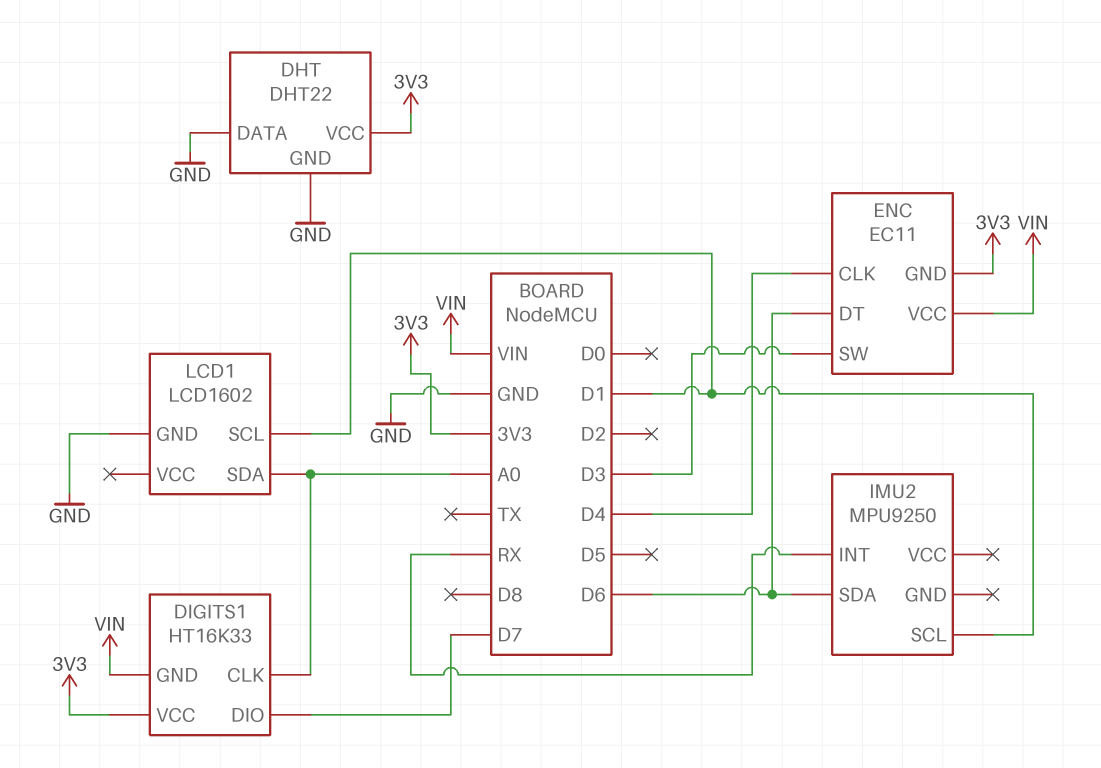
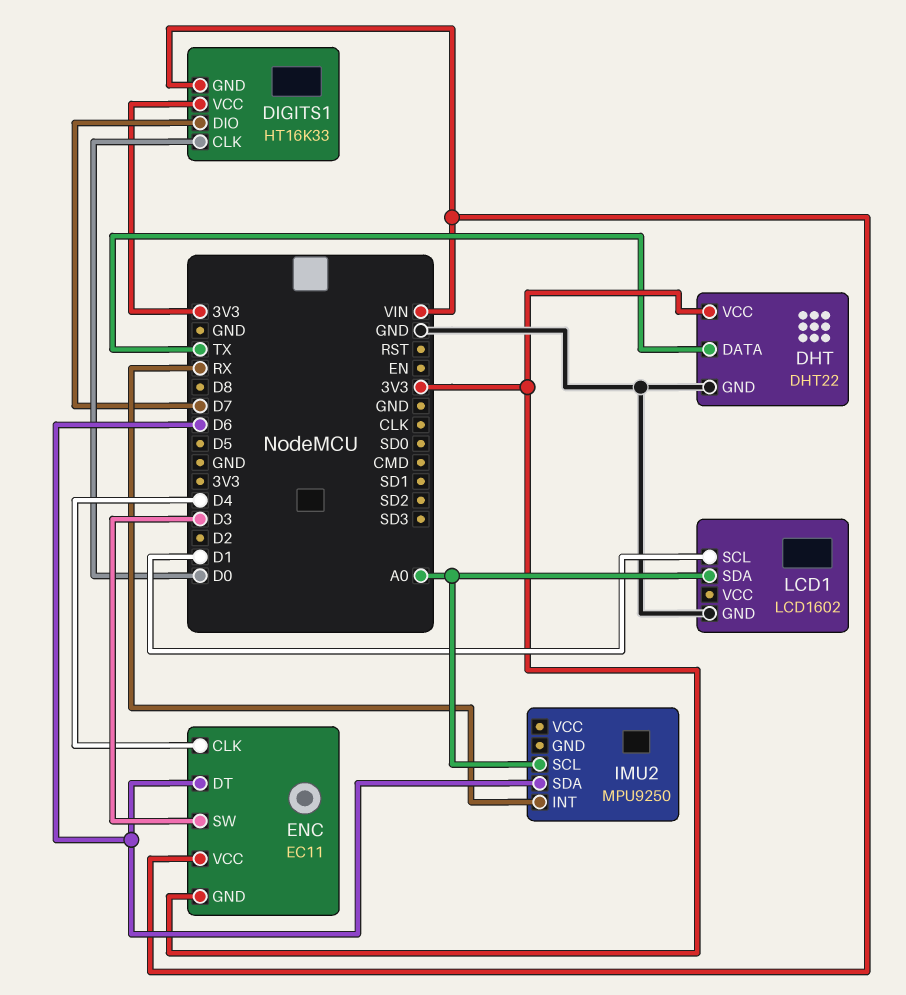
DHT pin DATA: GND -> TX
DIGITS1 pin CLK: A0 -> D0
IMU2 pin SCL: D1 -> A0

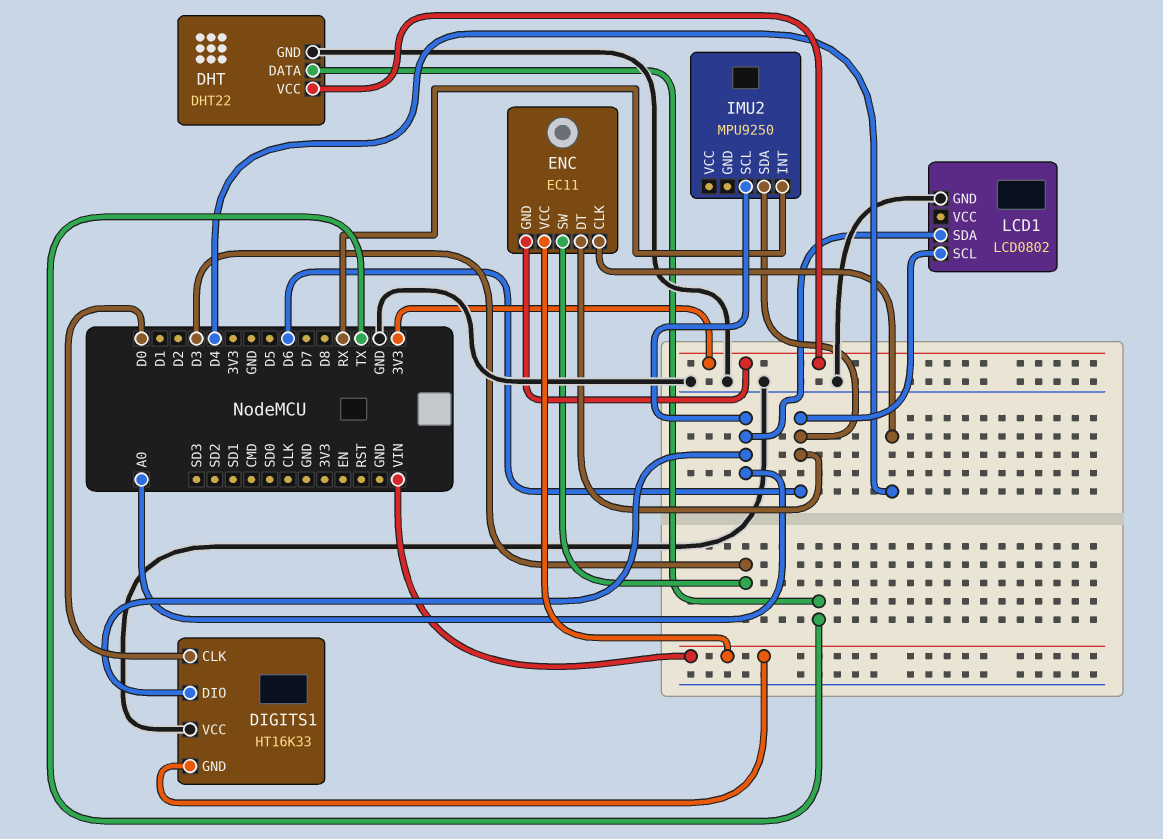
DIGITS1 pin DIO: D7 -> A0
DIGITS1 pin VCC: 3V3 -> GND
LCD1: LCD1602 -> LCD0802
LCD1 pin SCL: D1 -> D6

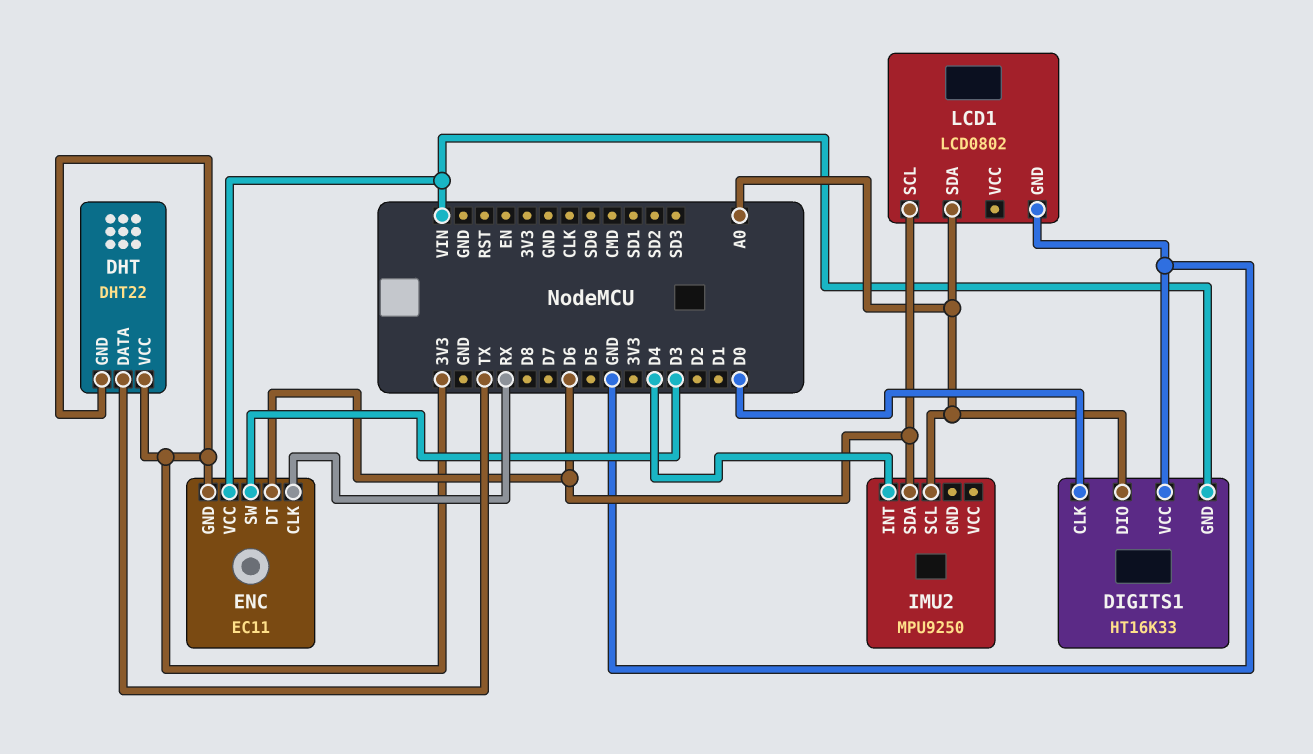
DHT pin GND: GND -> 3V3
ENC pin CLK: D4 -> RX
IMU2 pin INT: RX -> D4

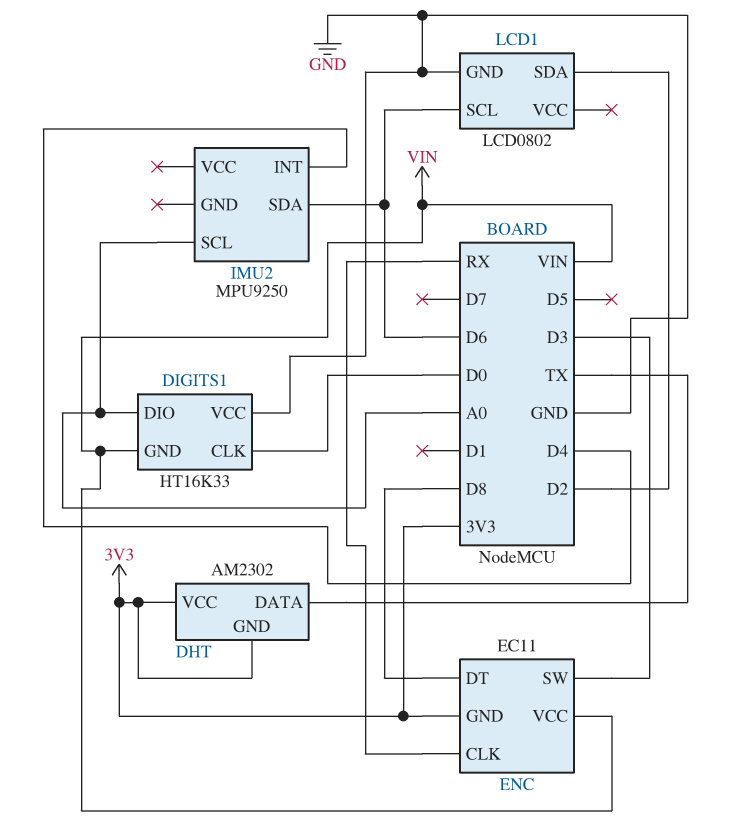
DHT: DHT22 -> AM2302
ENC pin DT: D6 -> D8
LCD1 pin SDA: A0 -> D2

